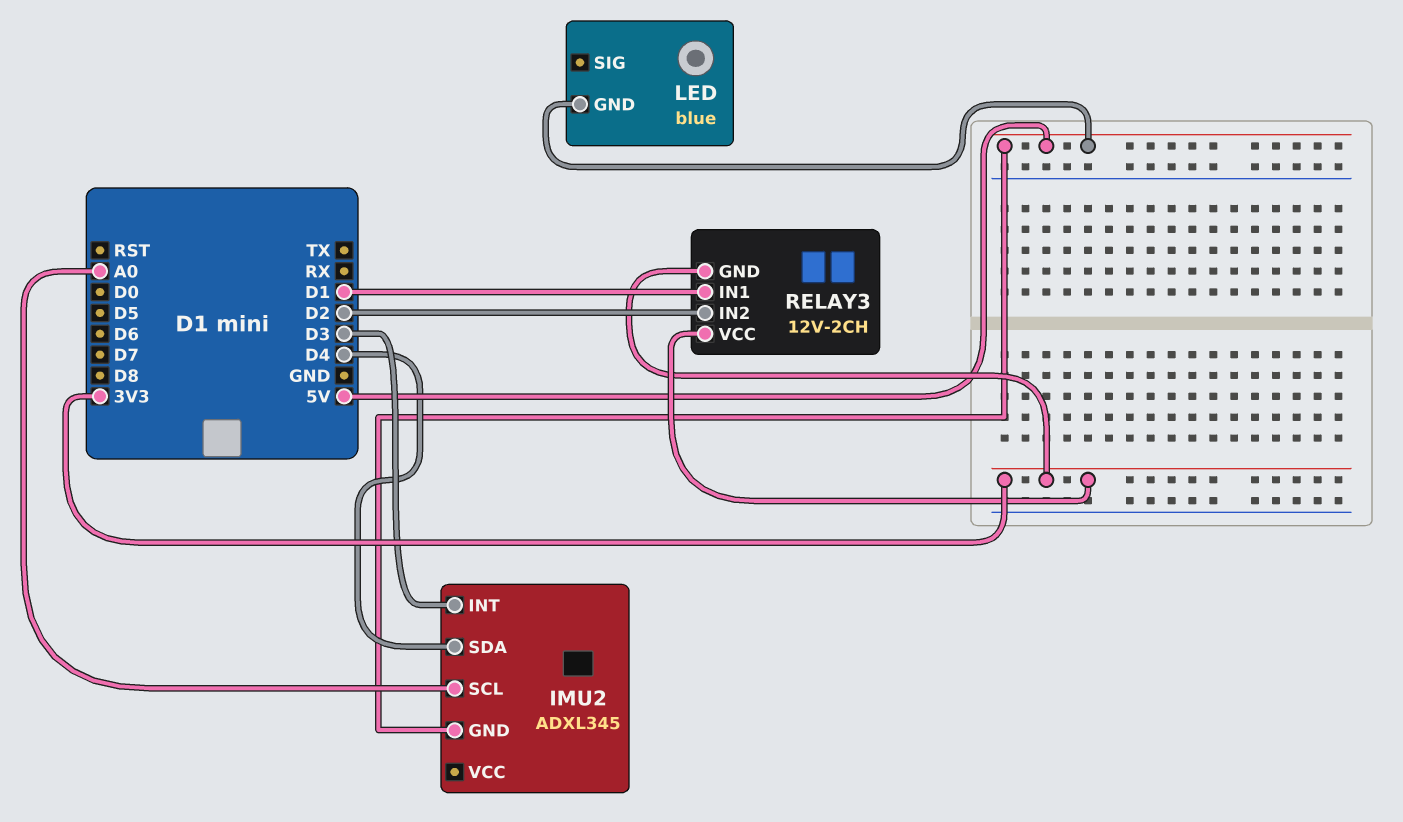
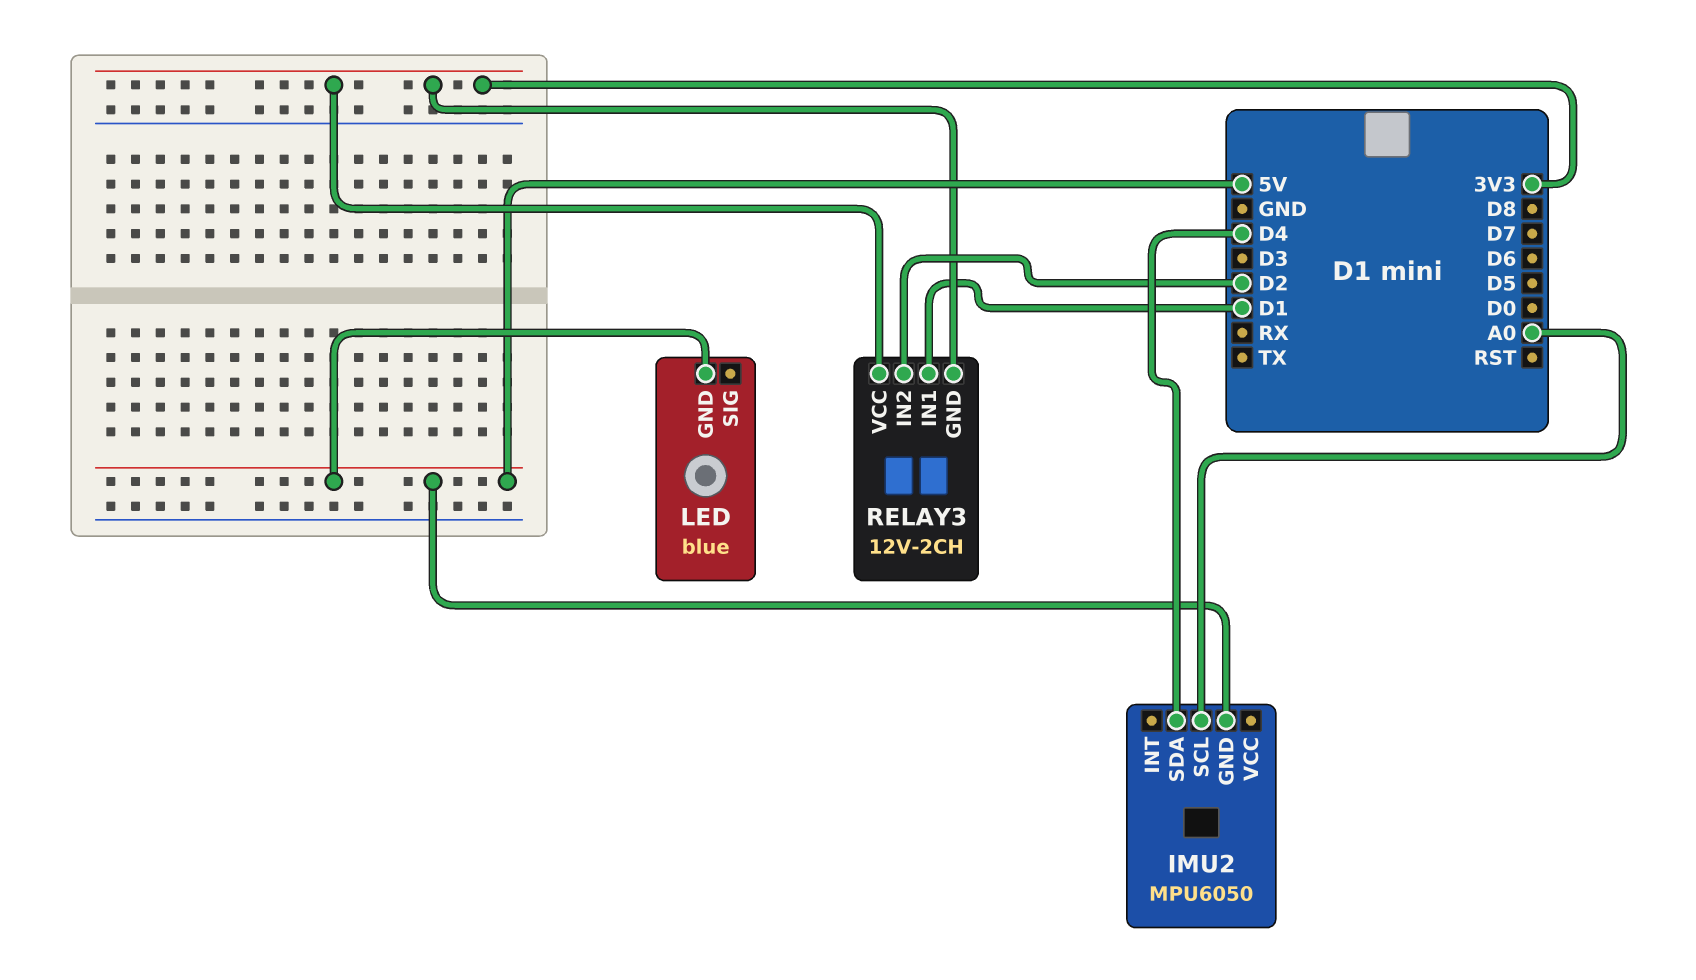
IMU2: ADXL345 -> MPU6050
IMU2 pin INT: D3 -> none

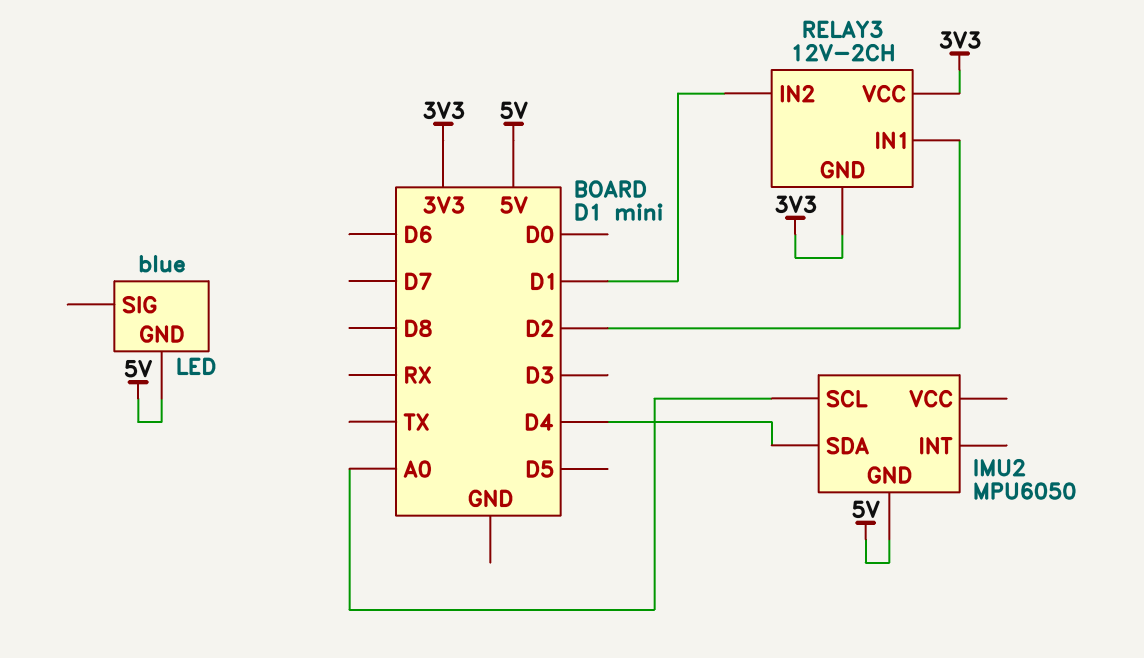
RELAY3 pin IN1: D1 -> D2
RELAY3 pin IN2: D2 -> D1

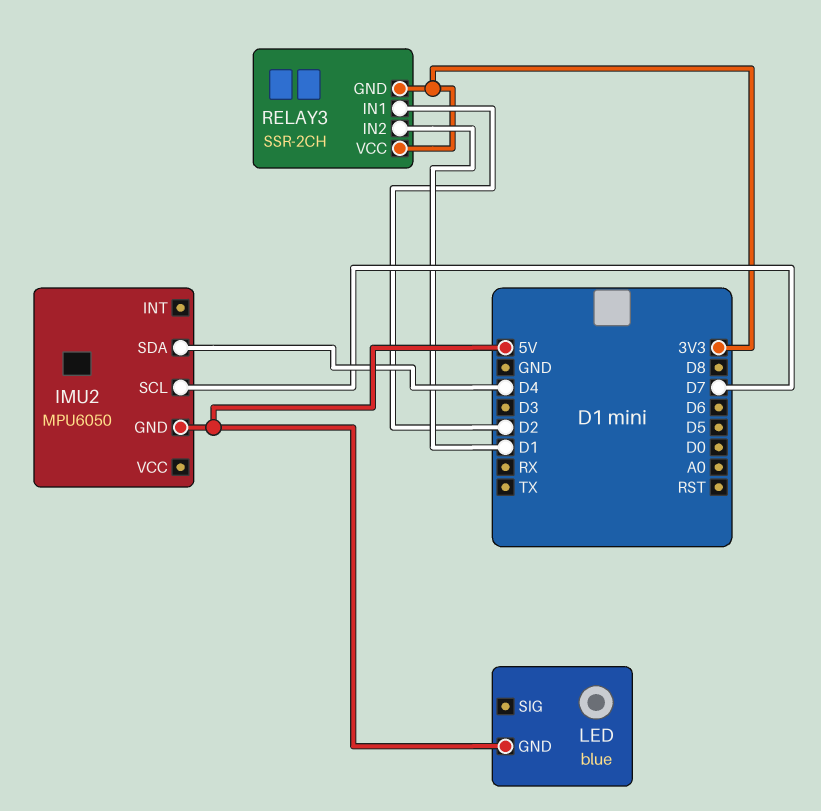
IMU2 pin SCL: A0 -> D7
RELAY3: 12V-2CH -> SSR-2CH

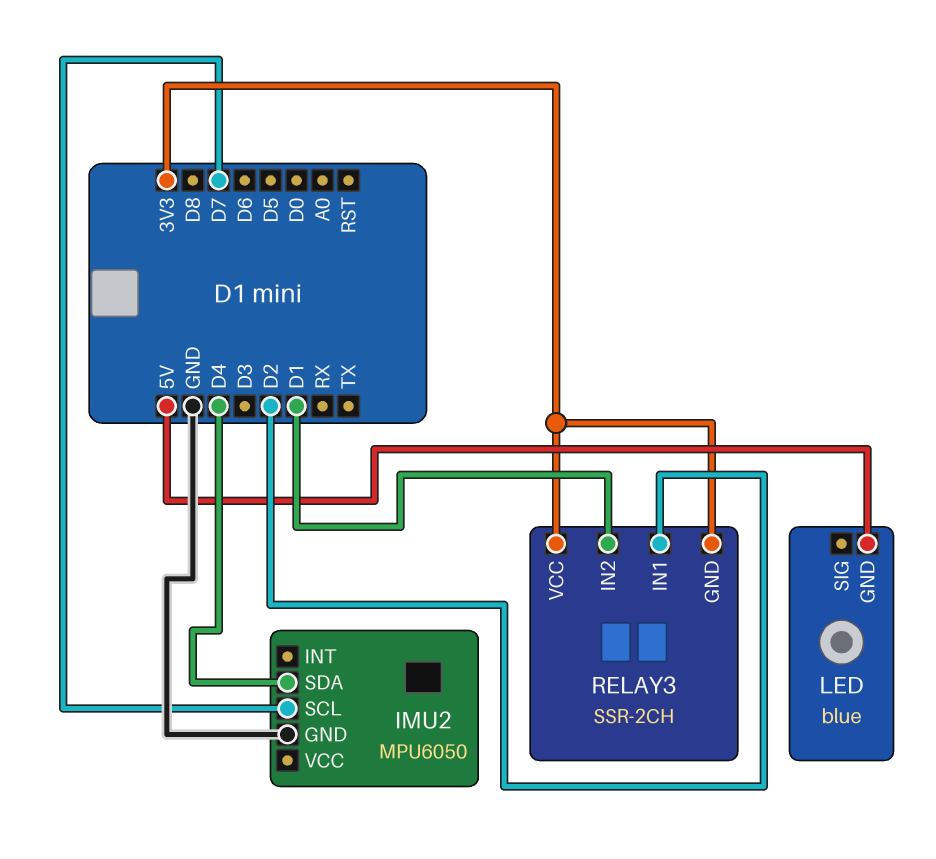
IMU2 pin GND: 5V -> GND

